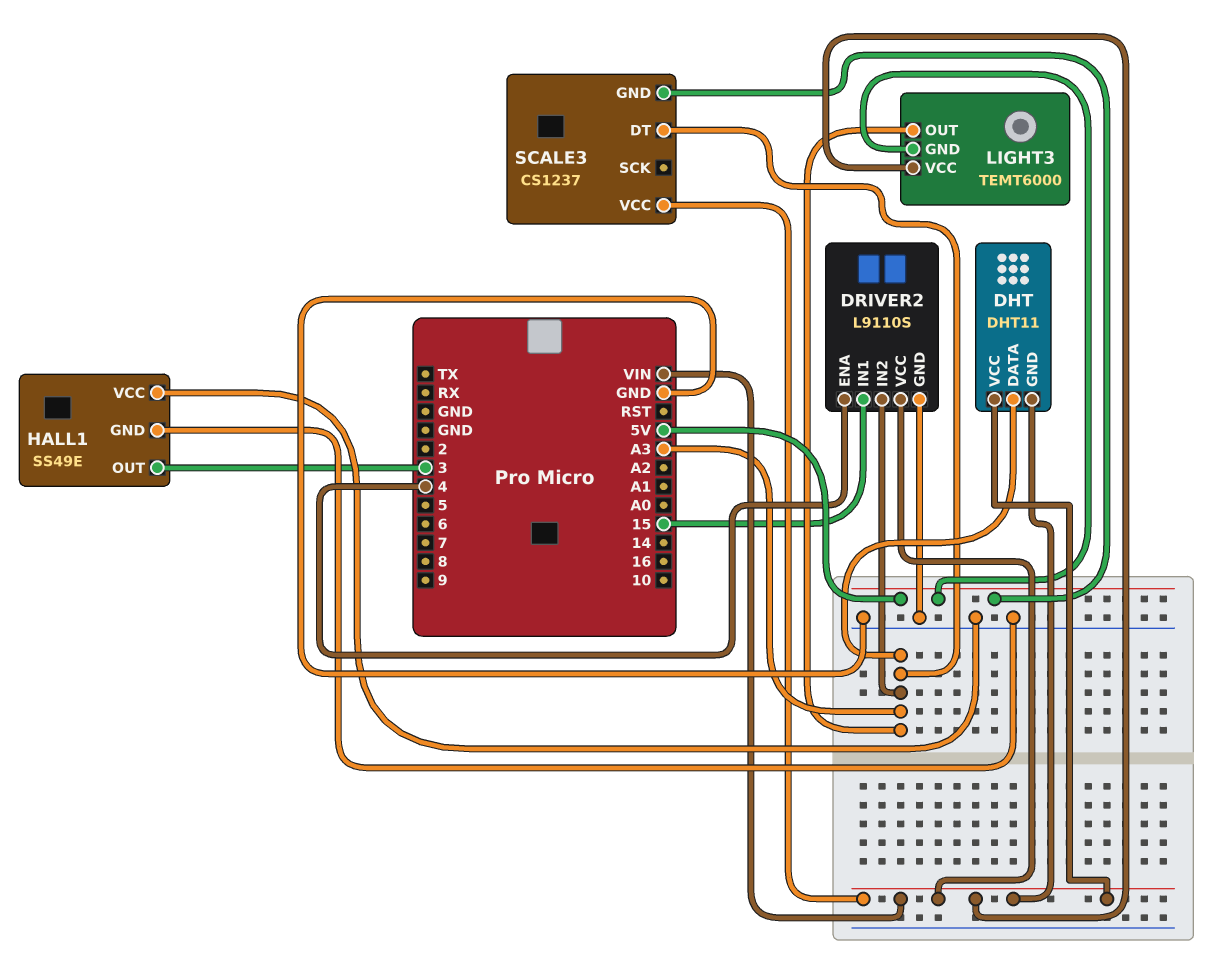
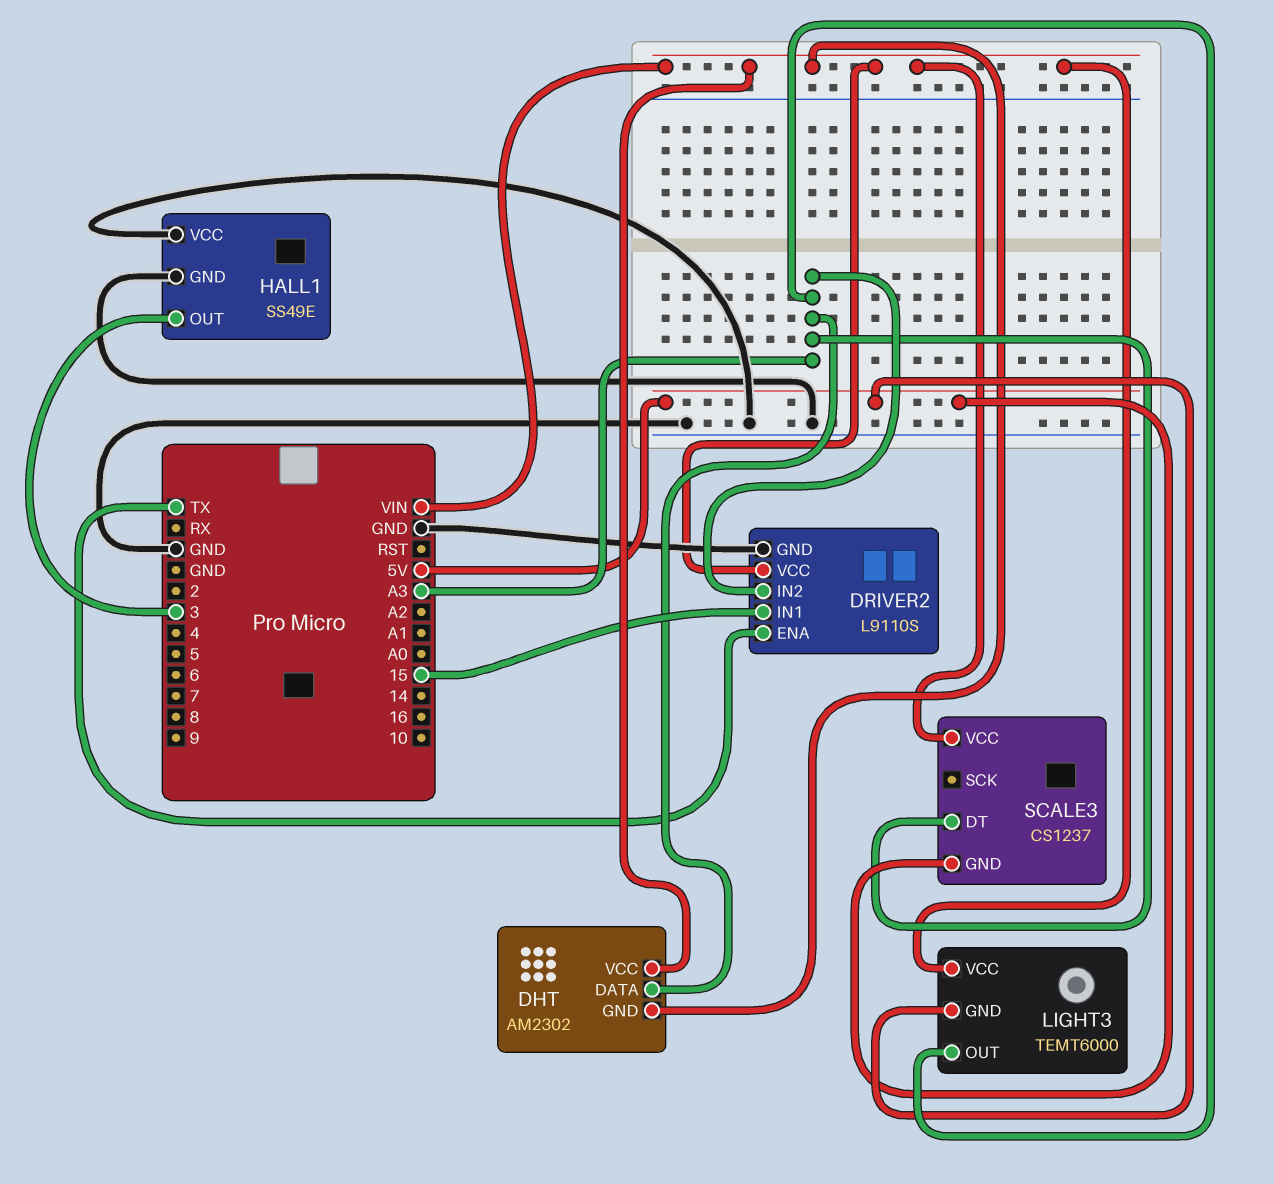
DHT: DHT11 -> AM2302
DRIVER2 pin ENA: 4 -> TX

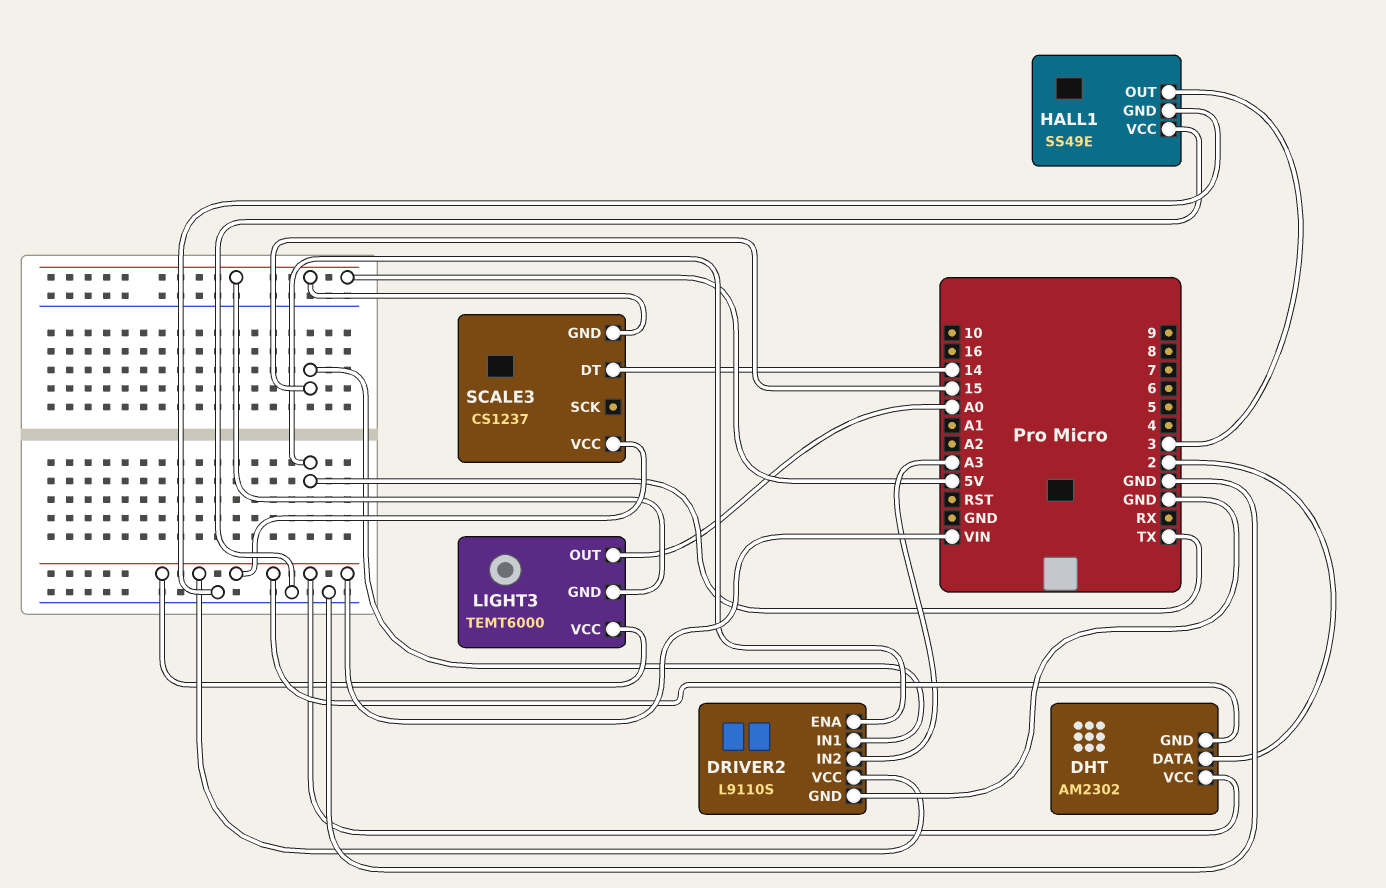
DHT pin DATA: A3 -> 2
LIGHT3 pin OUT: A3 -> A0
SCALE3 pin DT: A3 -> 14

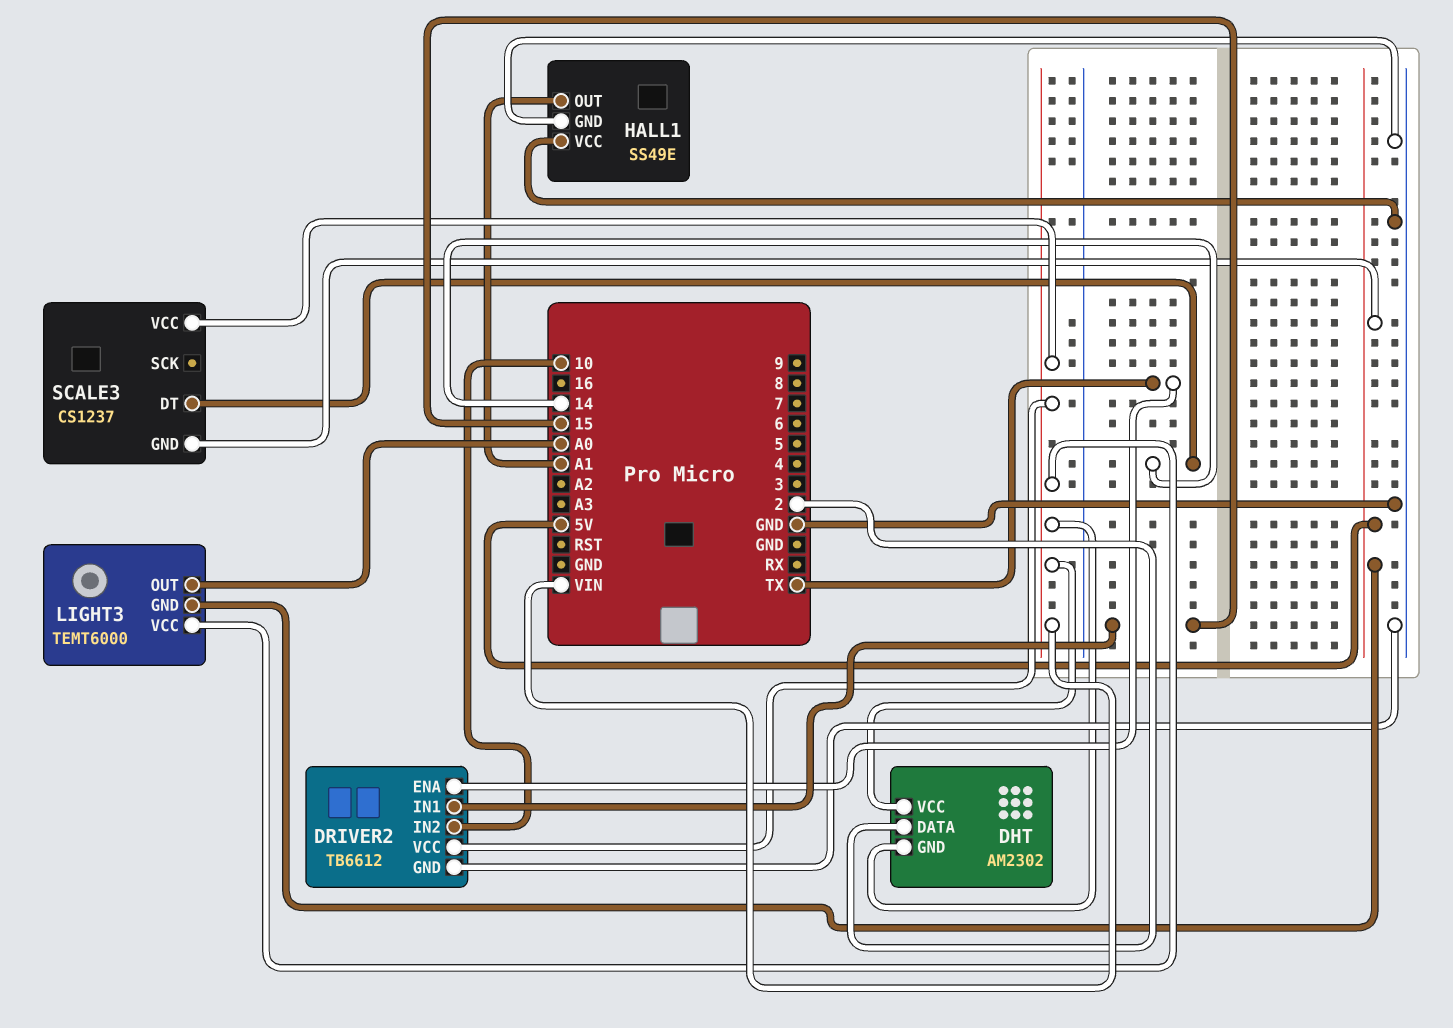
DRIVER2: L9110S -> TB6612
DRIVER2 pin IN2: A3 -> 10
HALL1 pin OUT: 3 -> A1

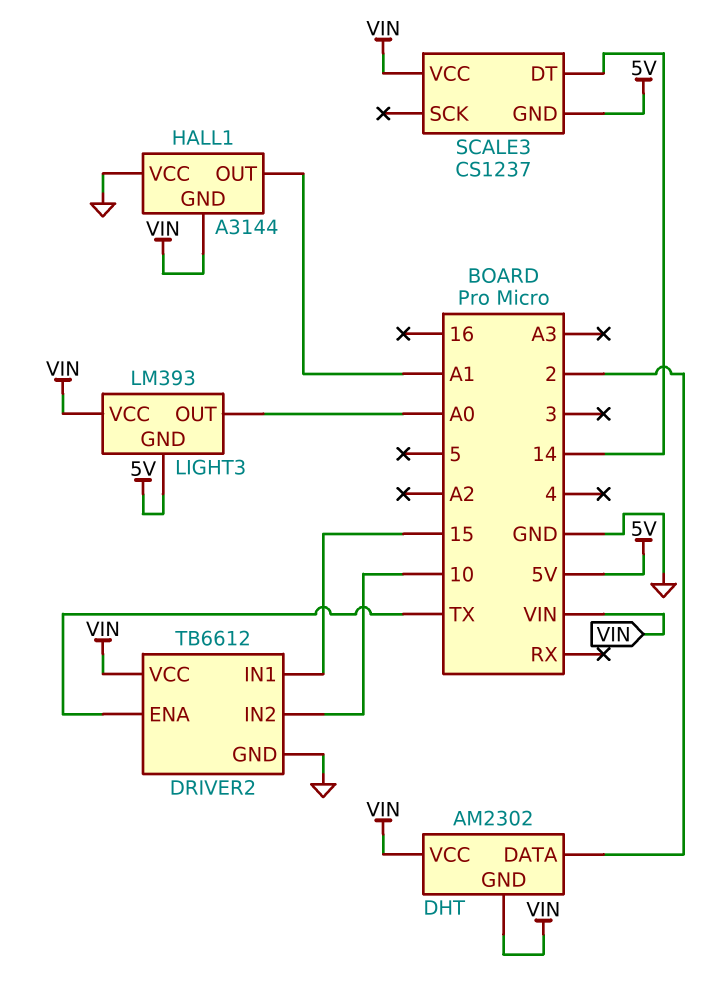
HALL1: SS49E -> A3144
HALL1 pin GND: GND -> VIN
LIGHT3: TEMT6000 -> LM393

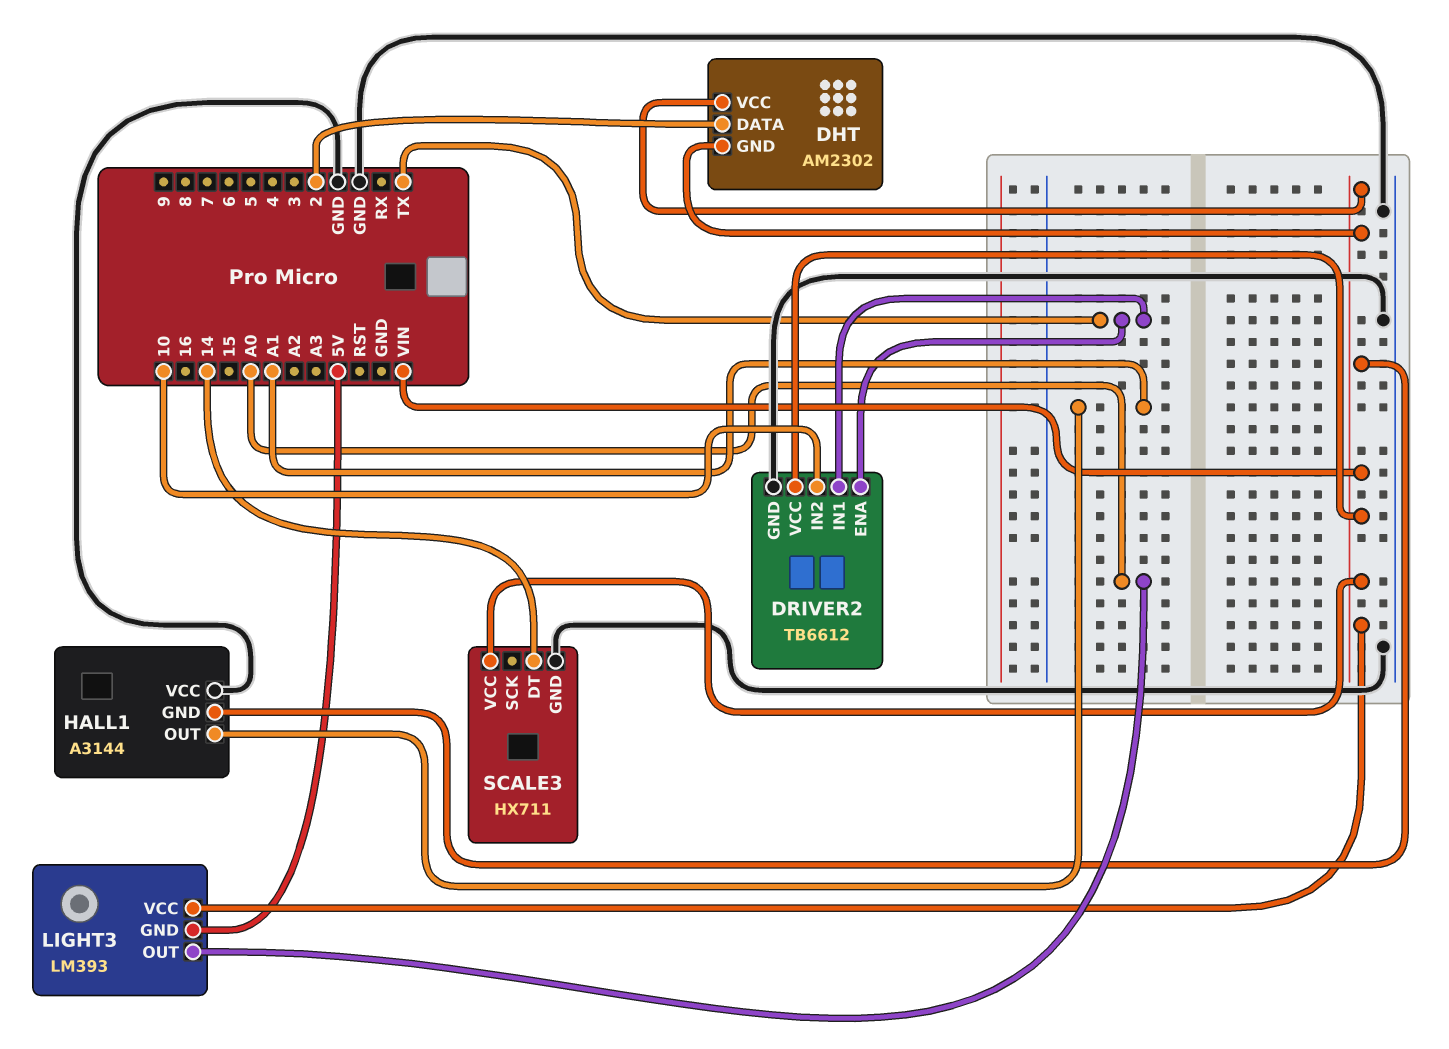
DRIVER2 pin IN1: 15 -> TX
SCALE3: CS1237 -> HX711
SCALE3 pin GND: 5V -> GND

